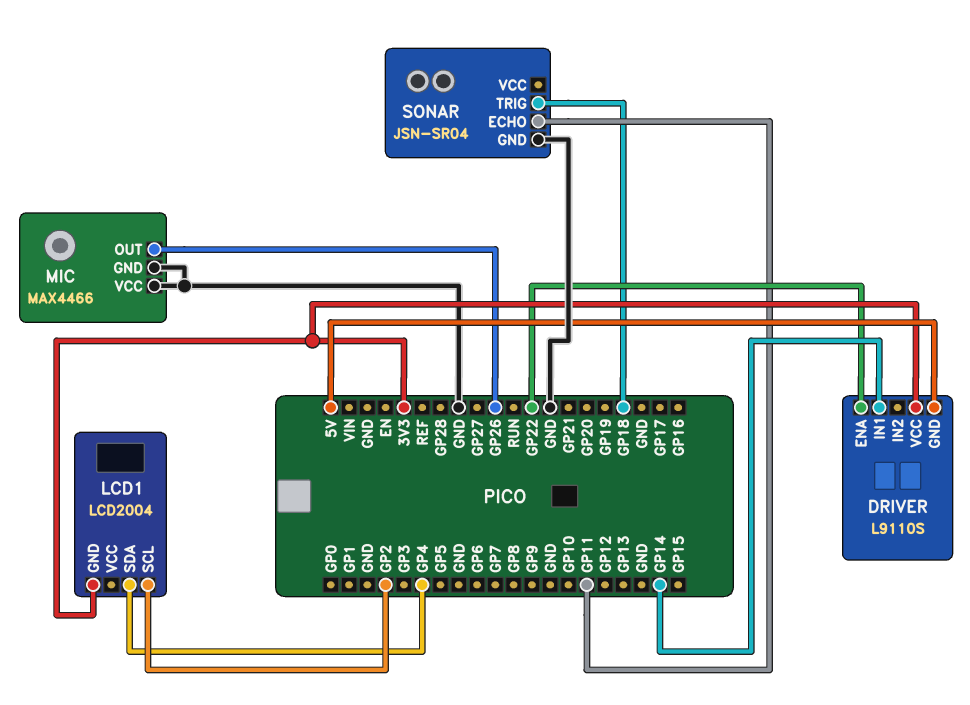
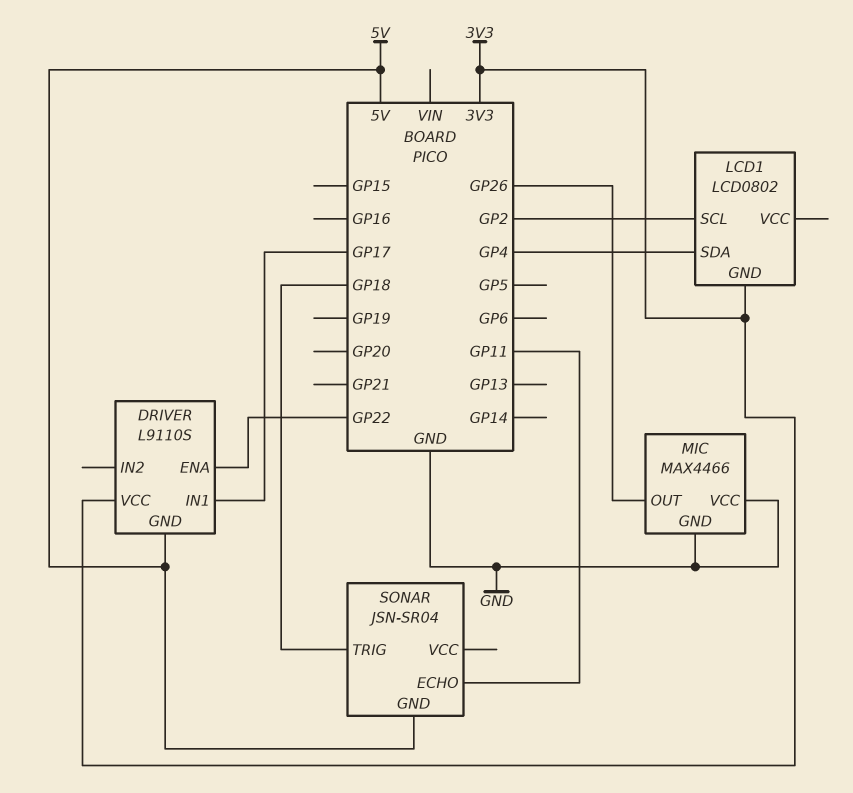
DRIVER pin IN1: GP14 -> GP17
LCD1: LCD2004 -> LCD0802
SONAR pin GND: GND -> 5V

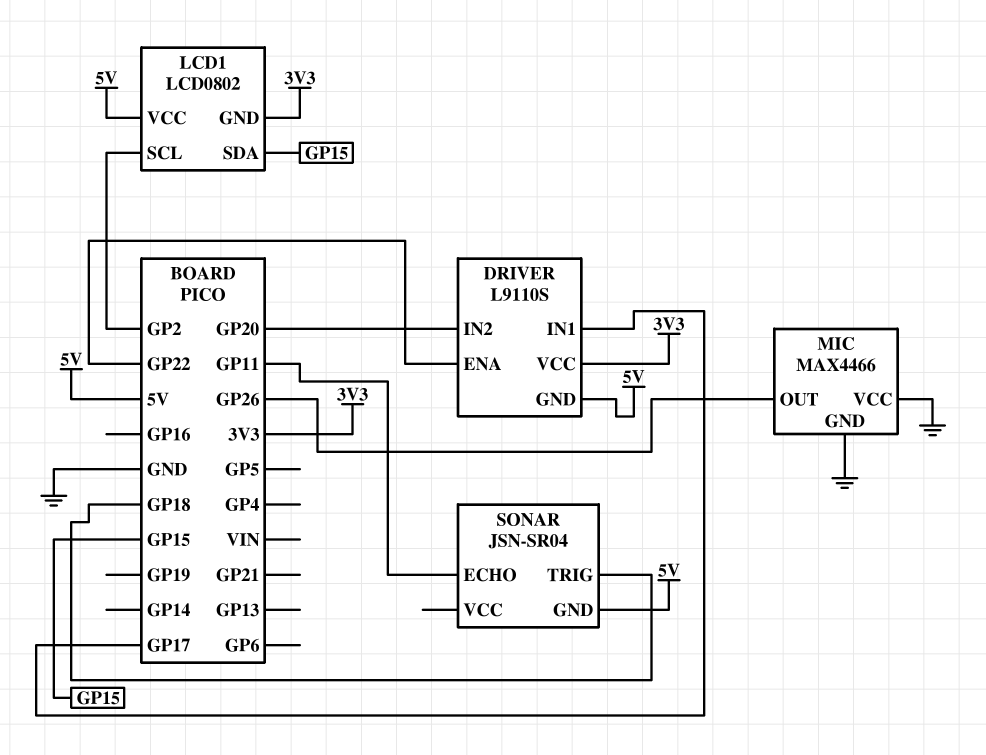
DRIVER pin IN2: none -> GP20
LCD1 pin SDA: GP4 -> GP15
LCD1 pin VCC: none -> 5V

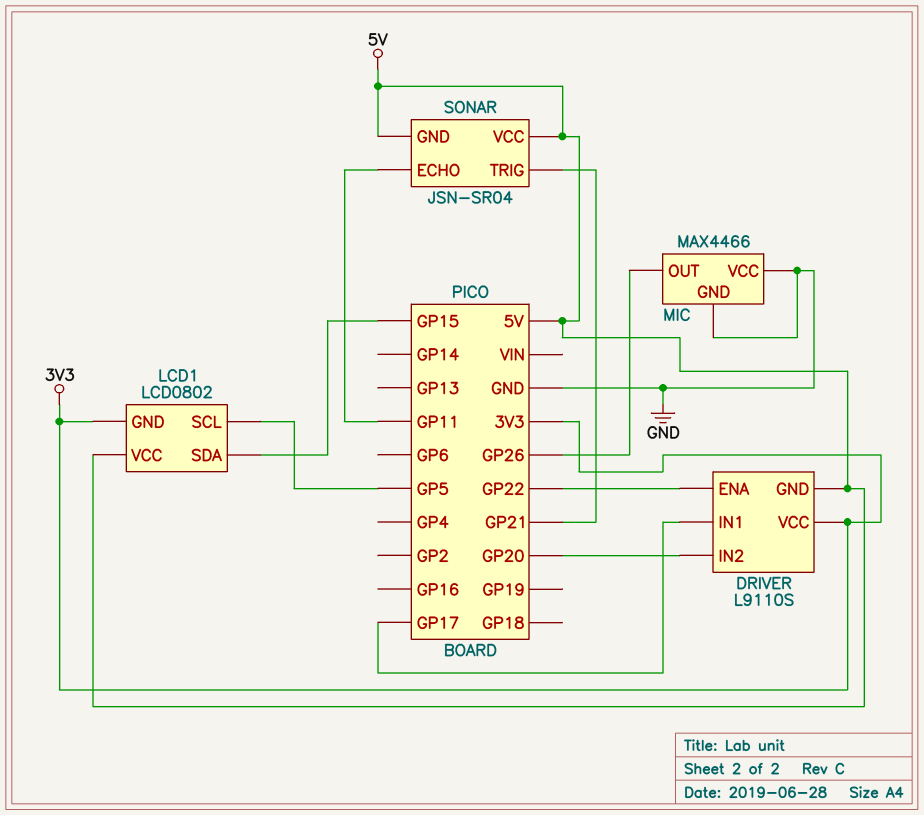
LCD1 pin SCL: GP2 -> GP5
SONAR pin TRIG: GP18 -> GP21
SONAR pin VCC: none -> 5V

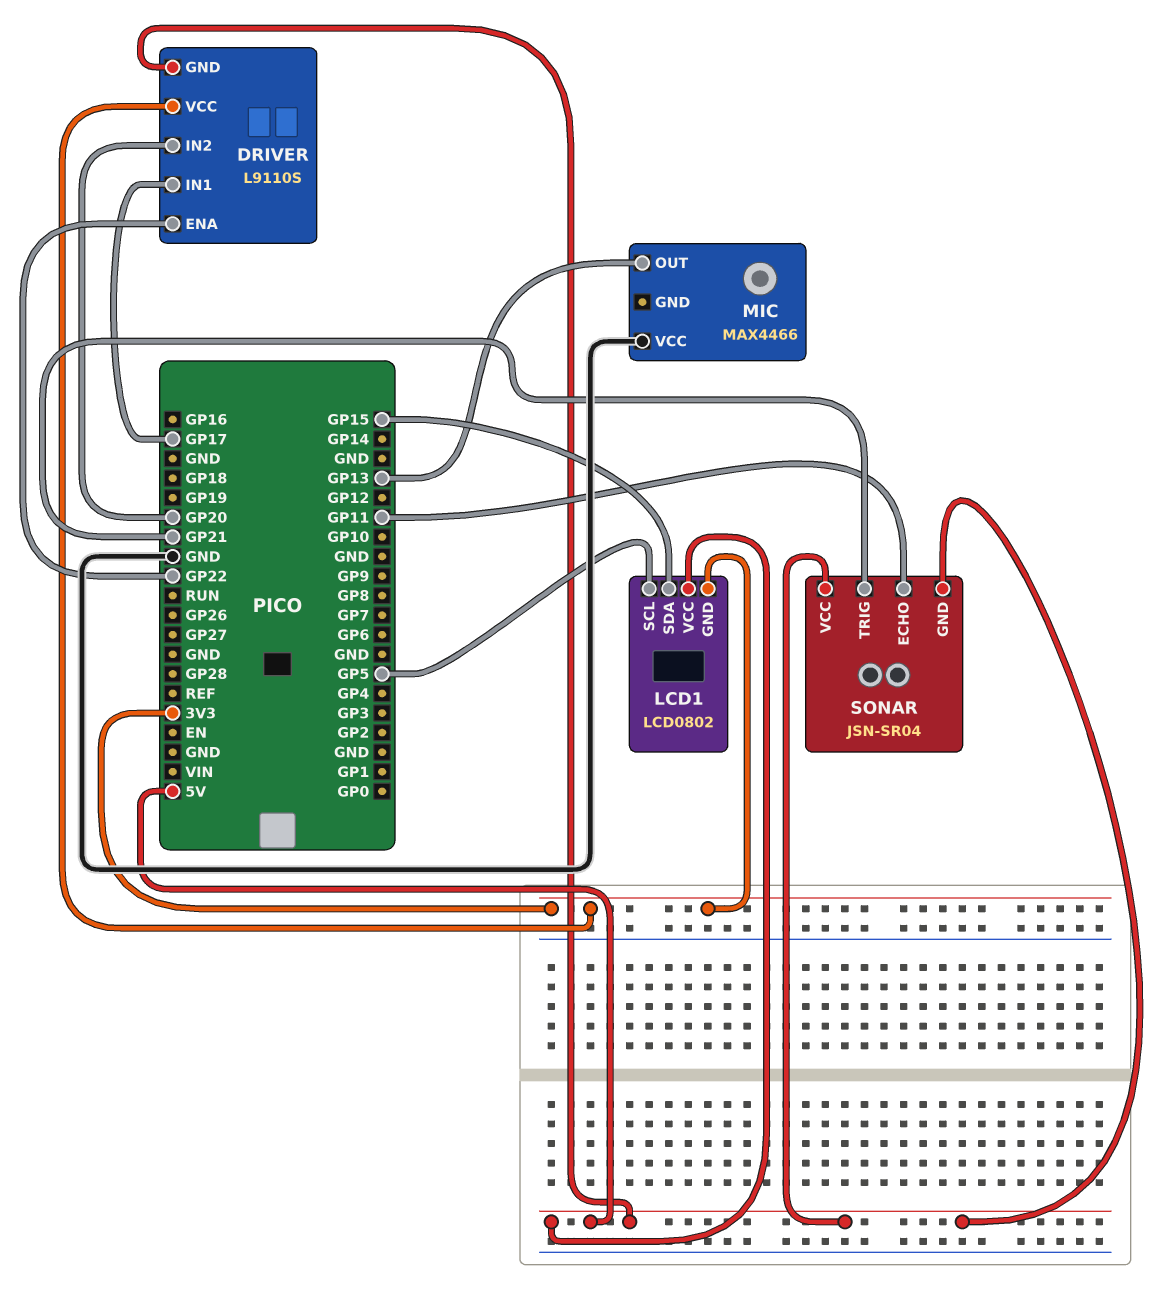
MIC pin GND: GND -> none
MIC pin OUT: GP26 -> GP13

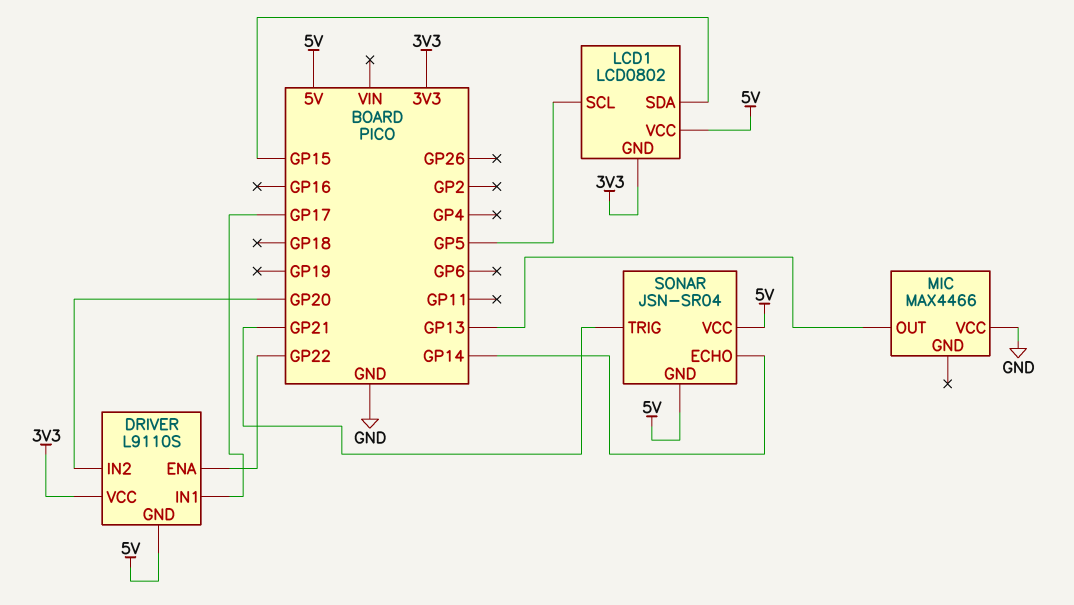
SONAR pin ECHO: GP11 -> GP14

